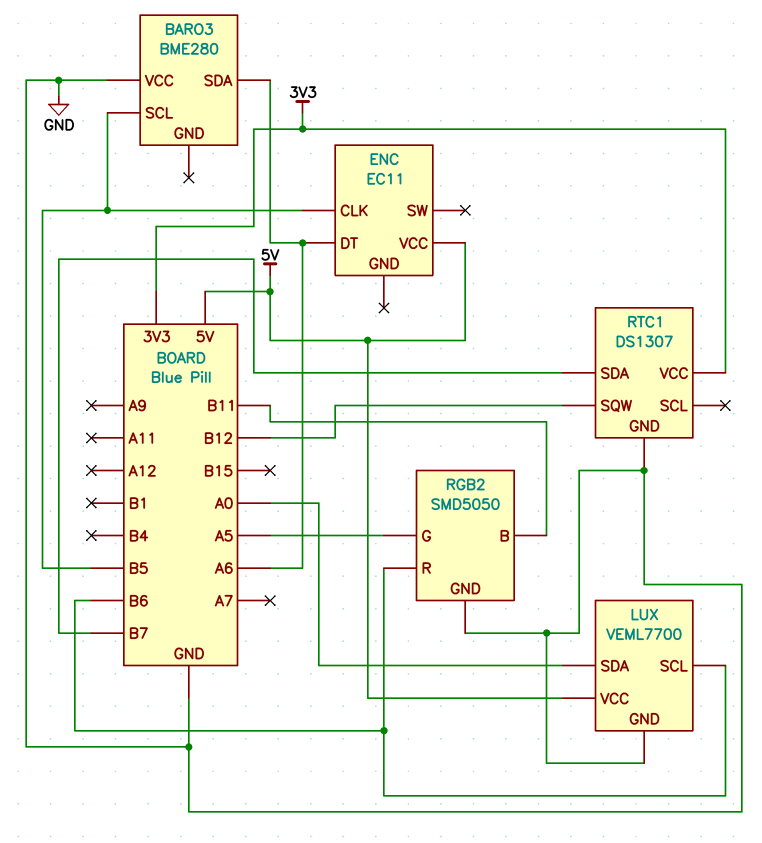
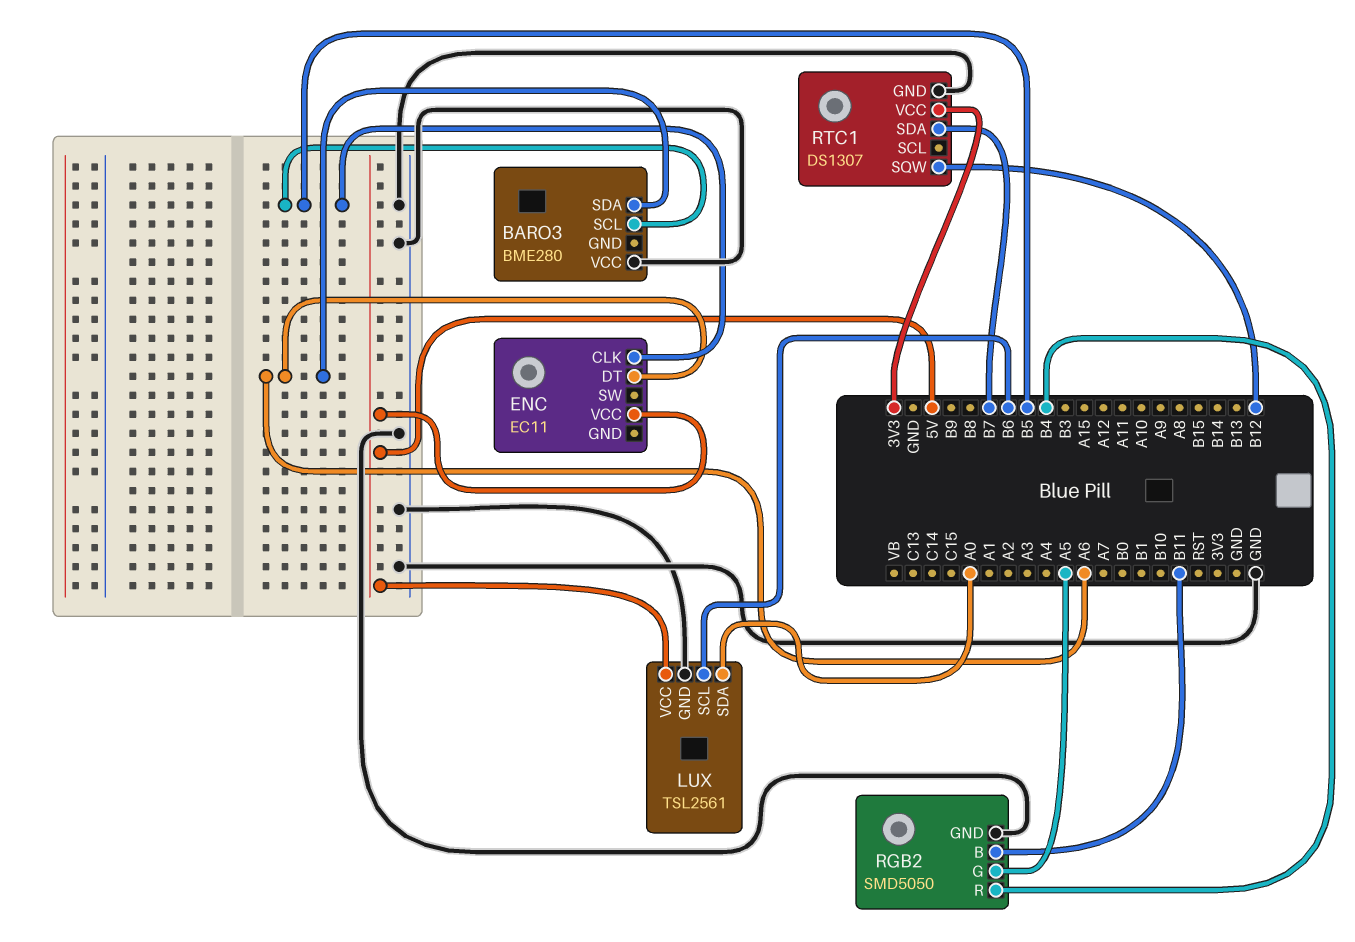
LUX: VEML7700 -> TSL2561
RGB2 pin R: B6 -> B4

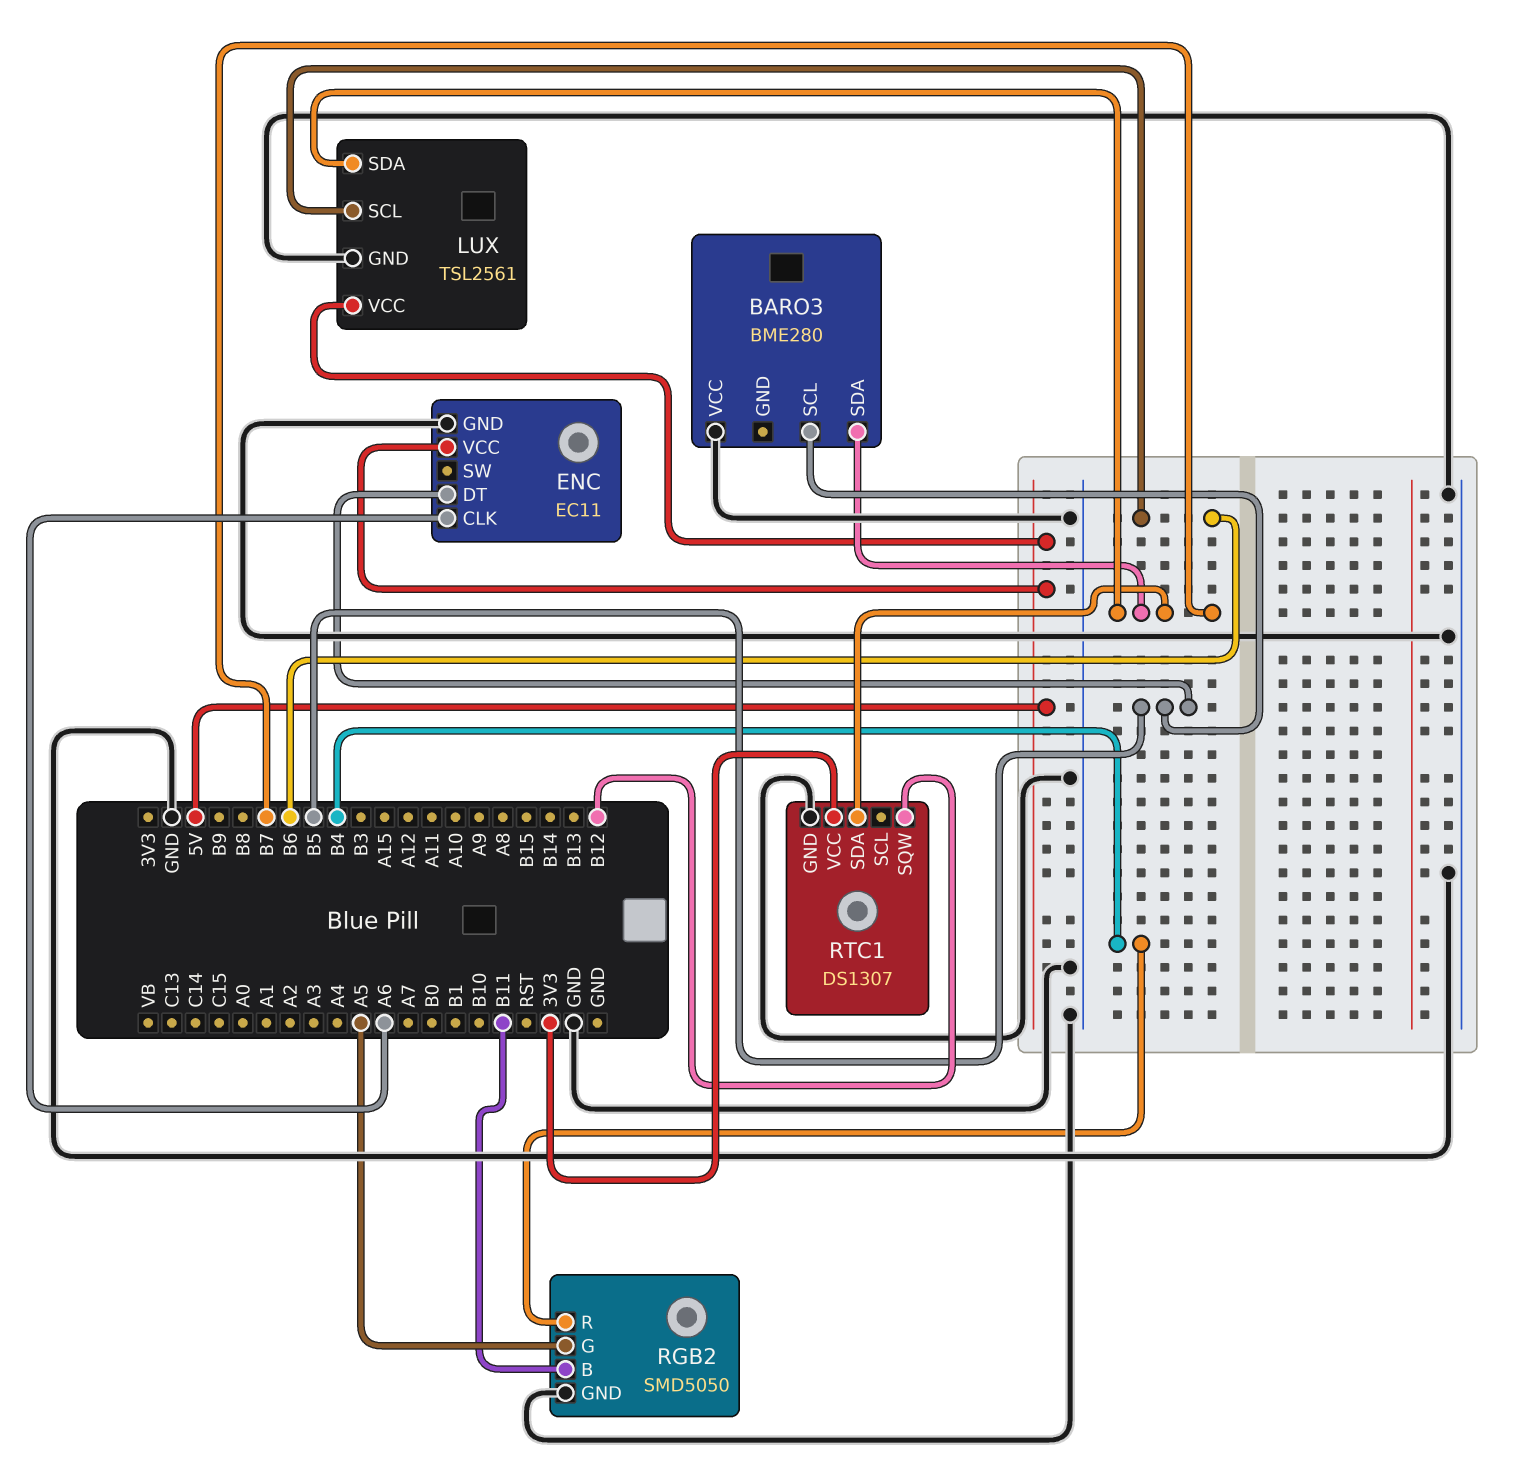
BARO3 pin SDA: A6 -> B7
ENC pin CLK: B5 -> A6
ENC pin DT: A6 -> B5
ENC pin GND: none -> GND
LUX pin SDA: A0 -> B7

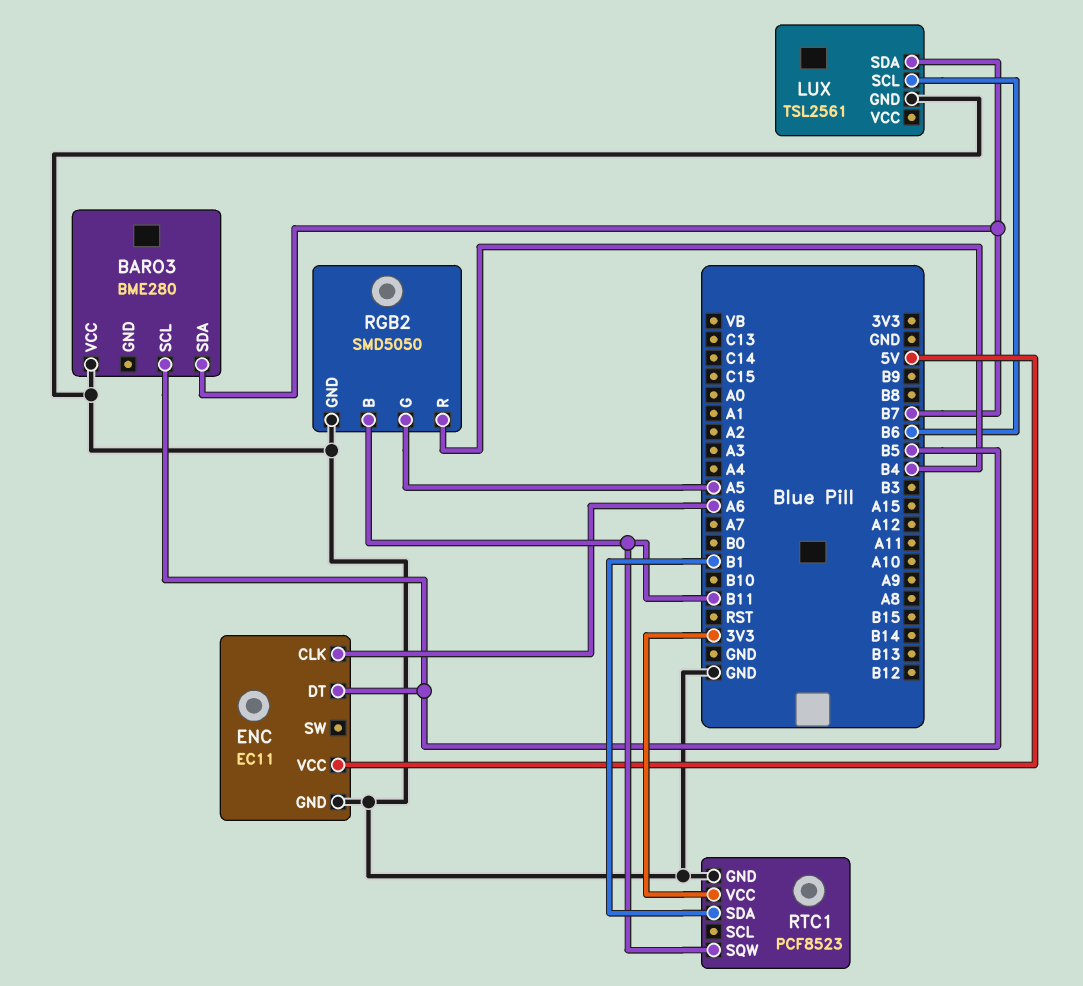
LUX pin VCC: 5V -> none
RTC1: DS1307 -> PCF8523
RTC1 pin SDA: B7 -> B1
RTC1 pin SQW: B12 -> B11

